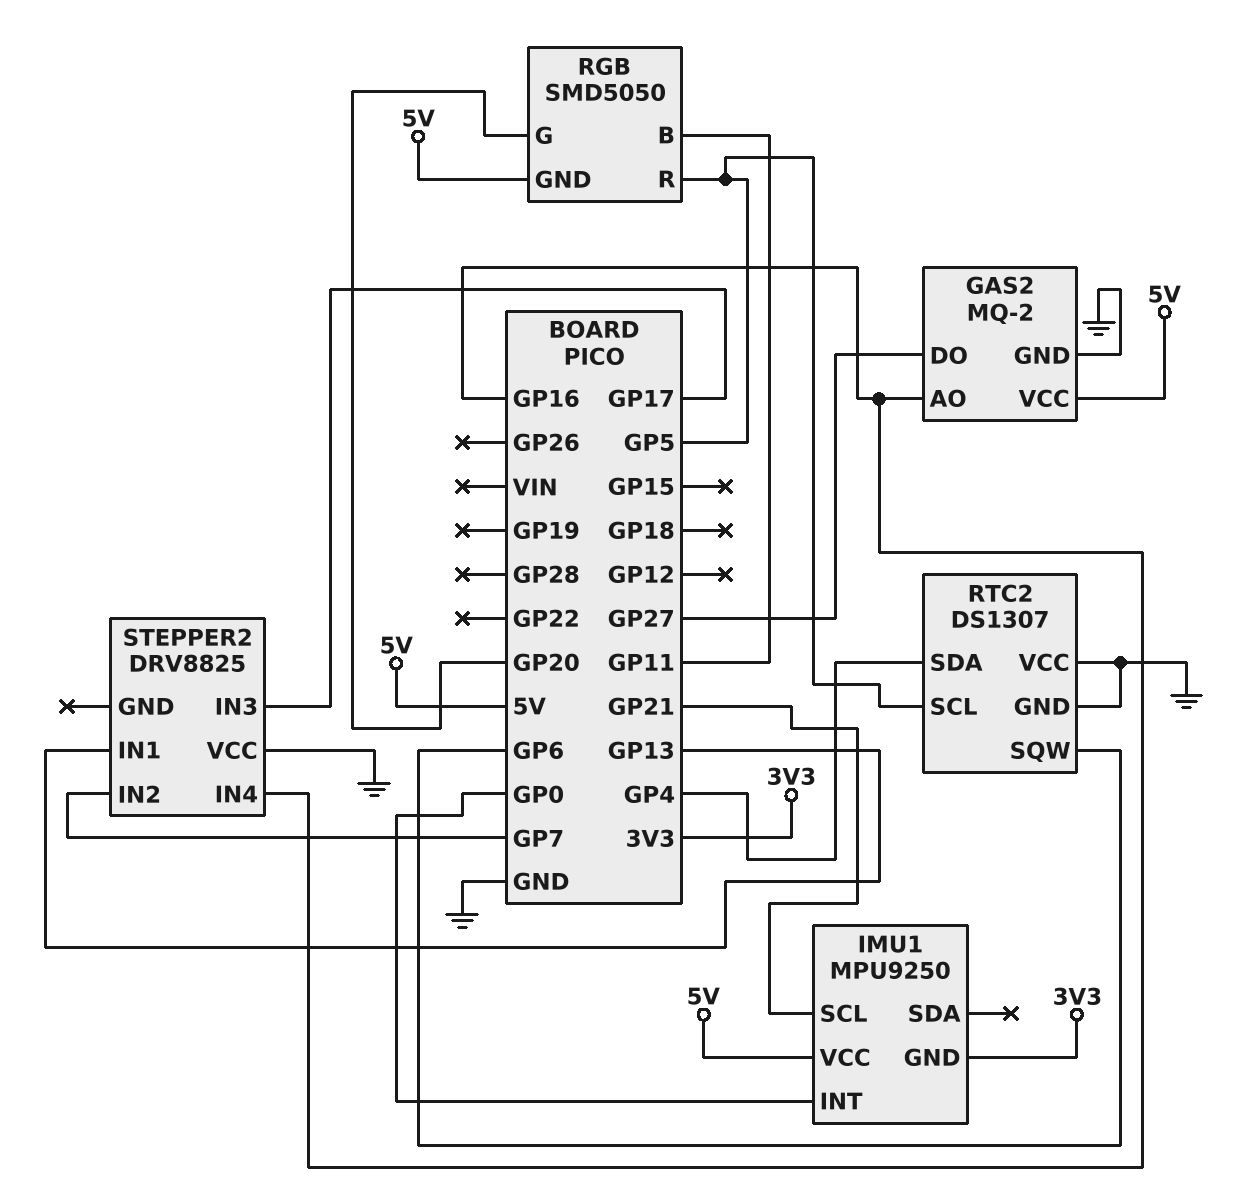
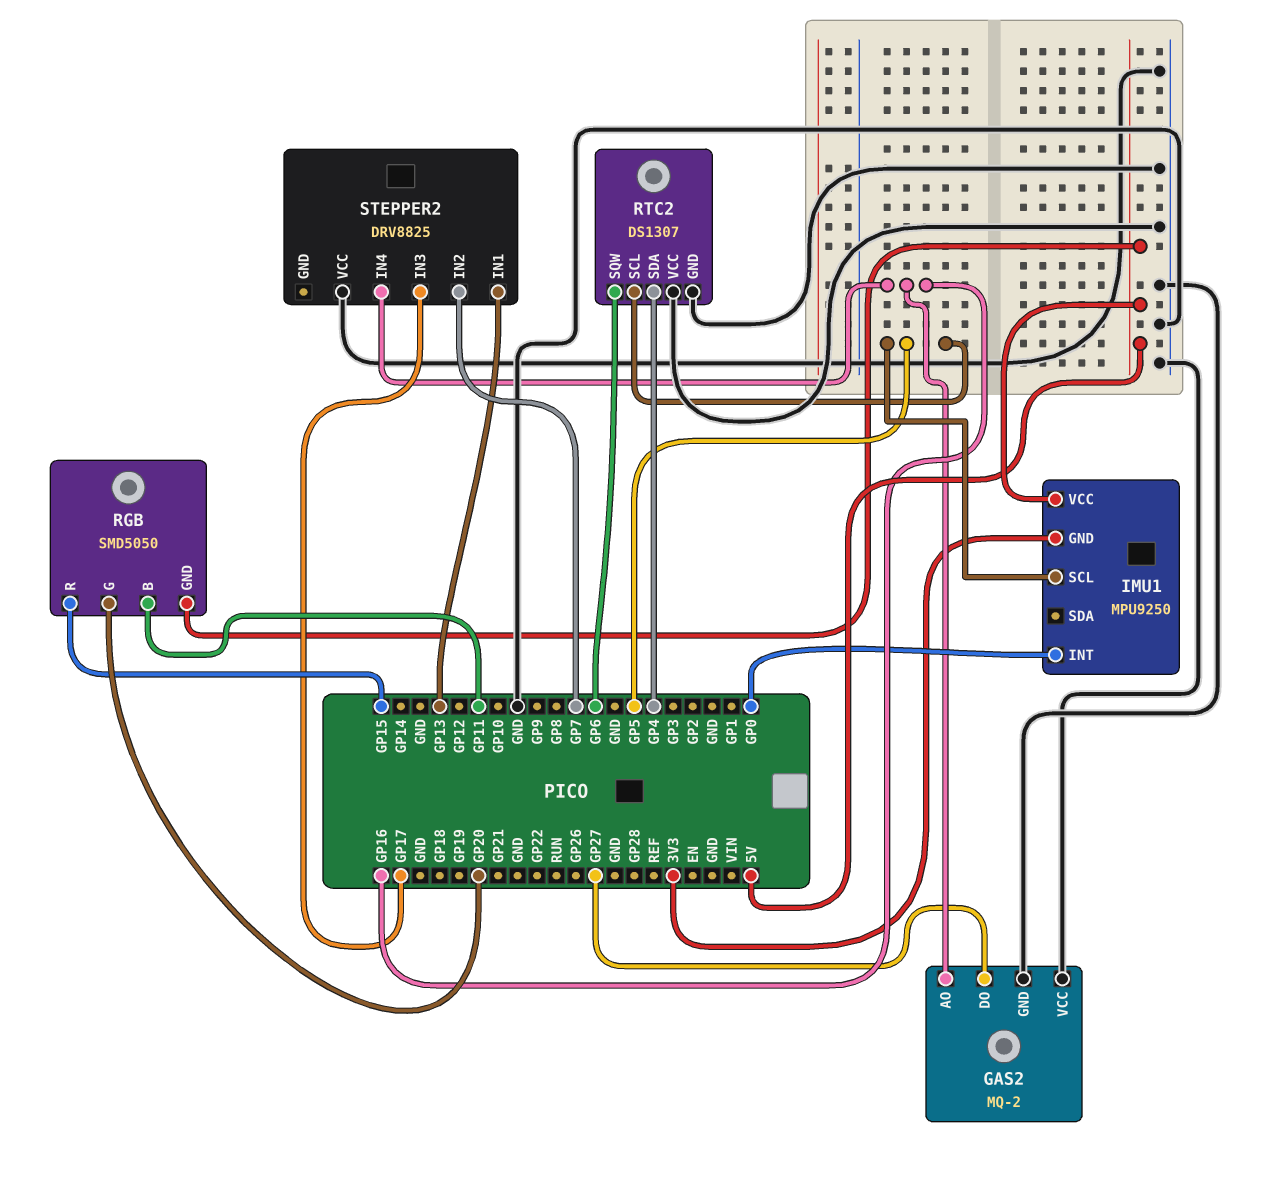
GAS2 pin VCC: 5V -> GND
IMU1 pin SCL: GP21 -> GP5
RGB pin R: GP5 -> GP15

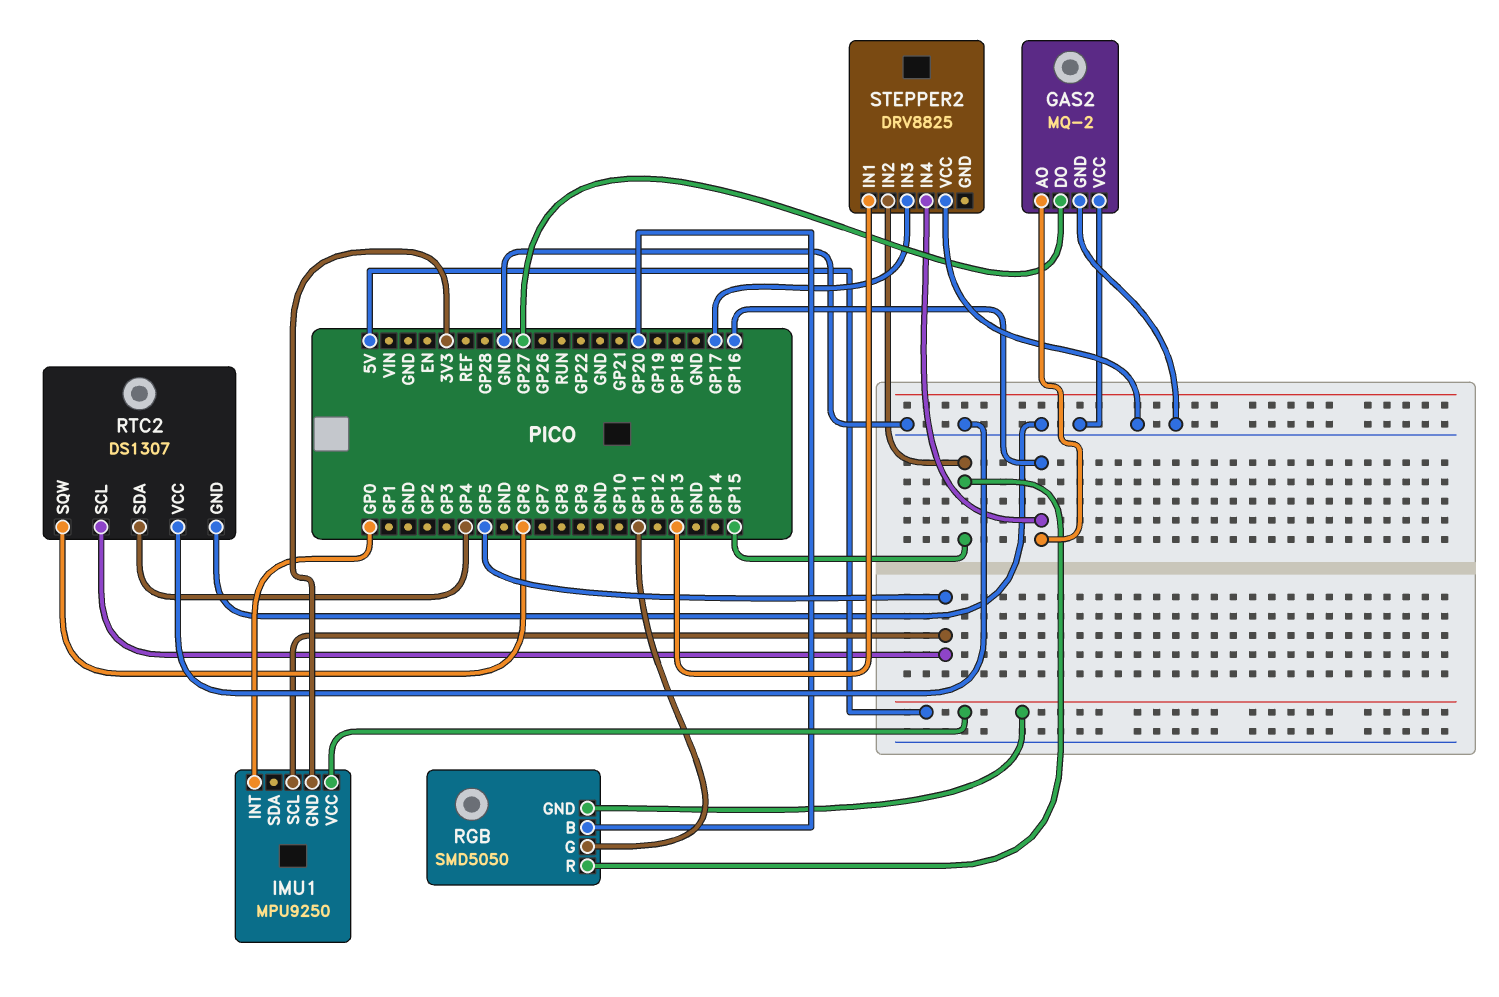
RGB pin B: GP11 -> GP20
RGB pin G: GP20 -> GP11
STEPPER2 pin IN2: GP7 -> GP15

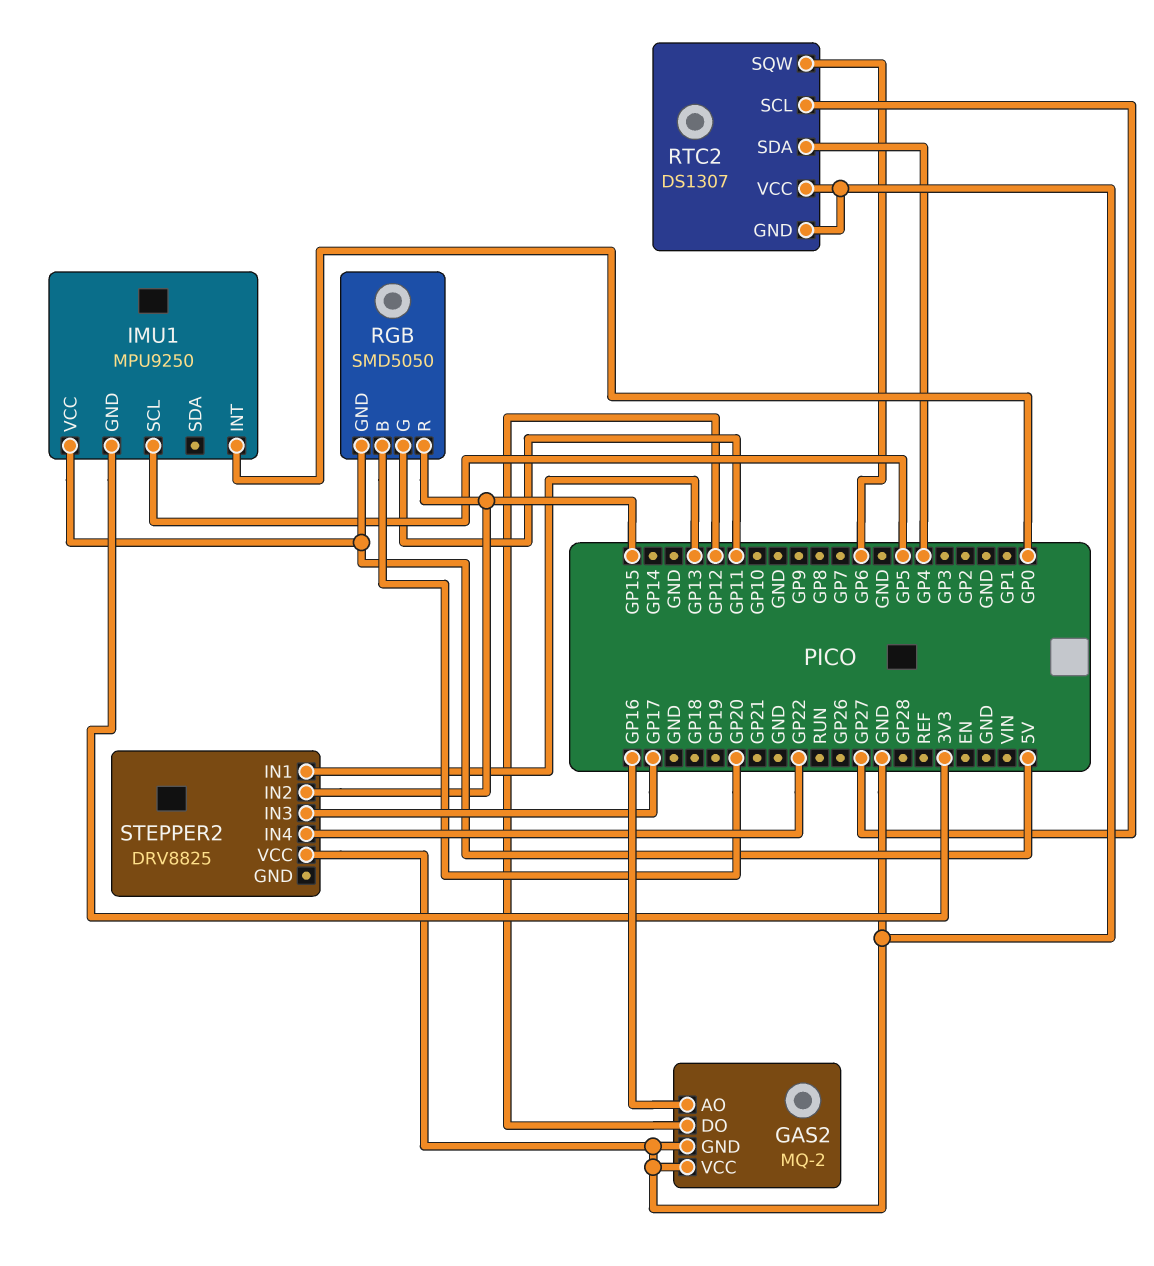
GAS2 pin DO: GP27 -> GP12
RTC2 pin SCL: GP5 -> GP27
STEPPER2 pin IN4: GP16 -> GP22

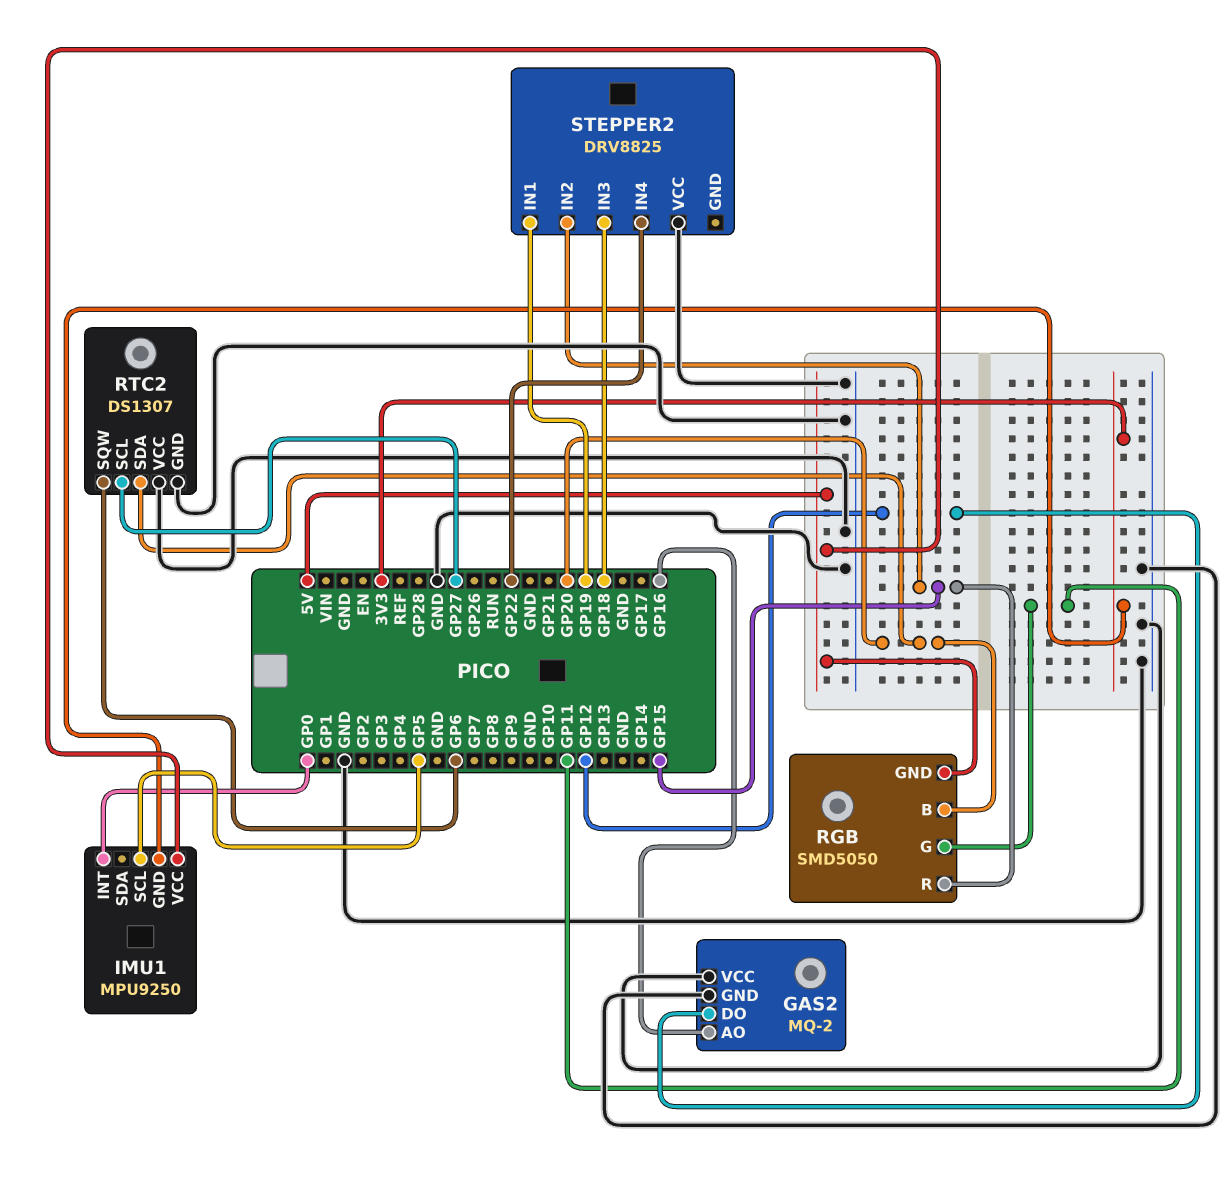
RTC2 pin SDA: GP4 -> GP20
STEPPER2 pin IN1: GP13 -> GP19
STEPPER2 pin IN3: GP17 -> GP18

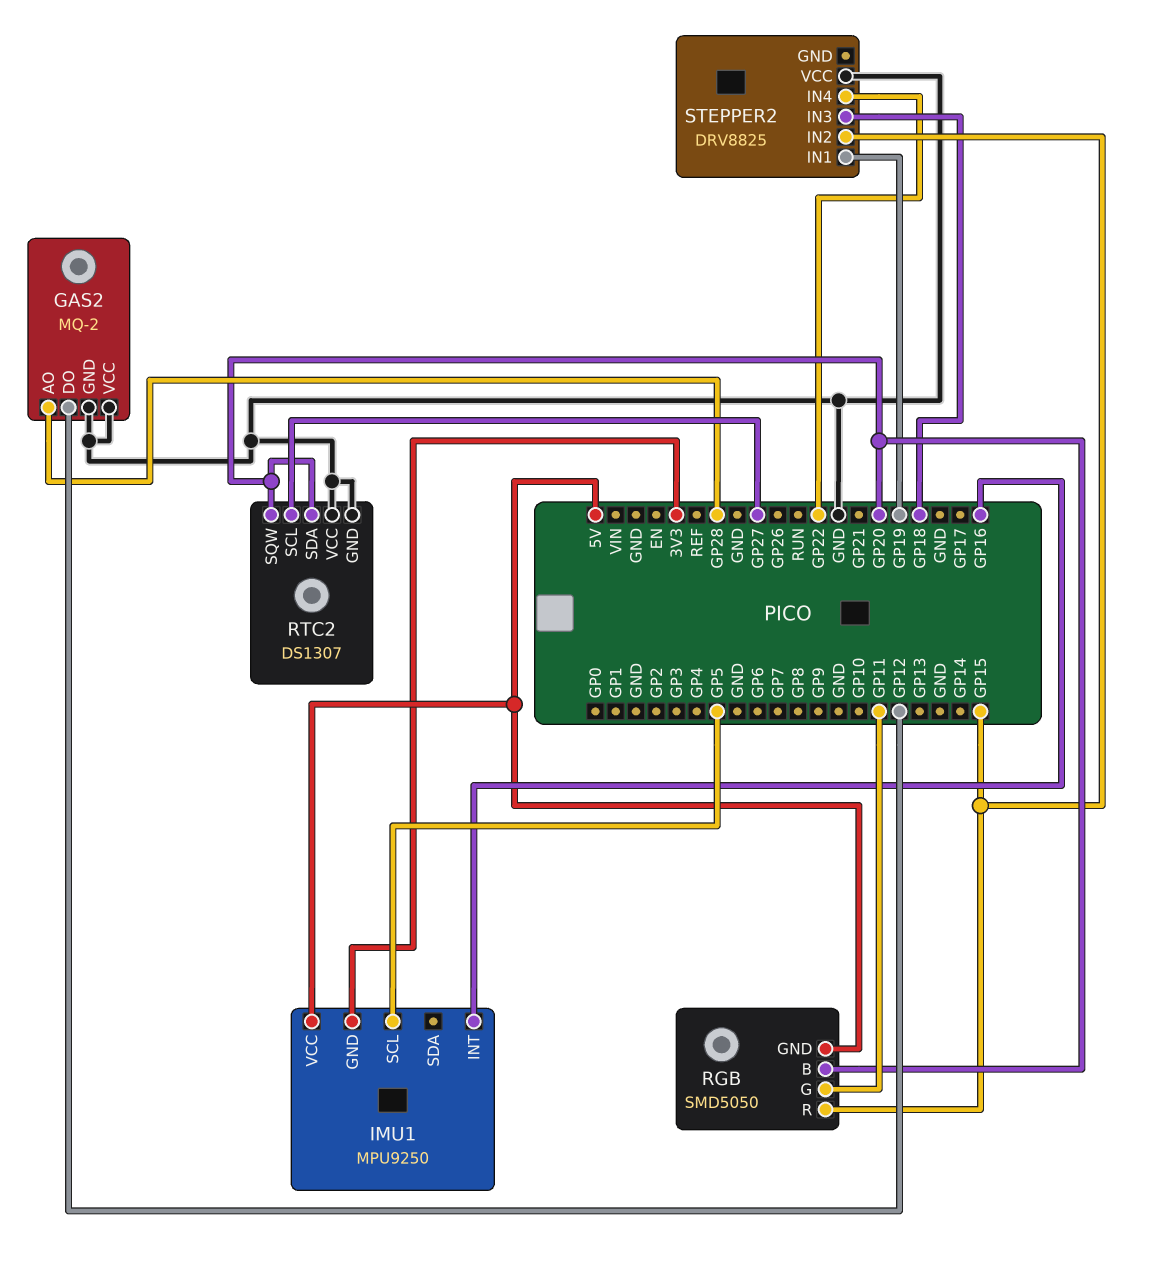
GAS2 pin AO: GP16 -> GP28
IMU1 pin INT: GP0 -> GP16
RTC2 pin SQW: GP6 -> GP20

